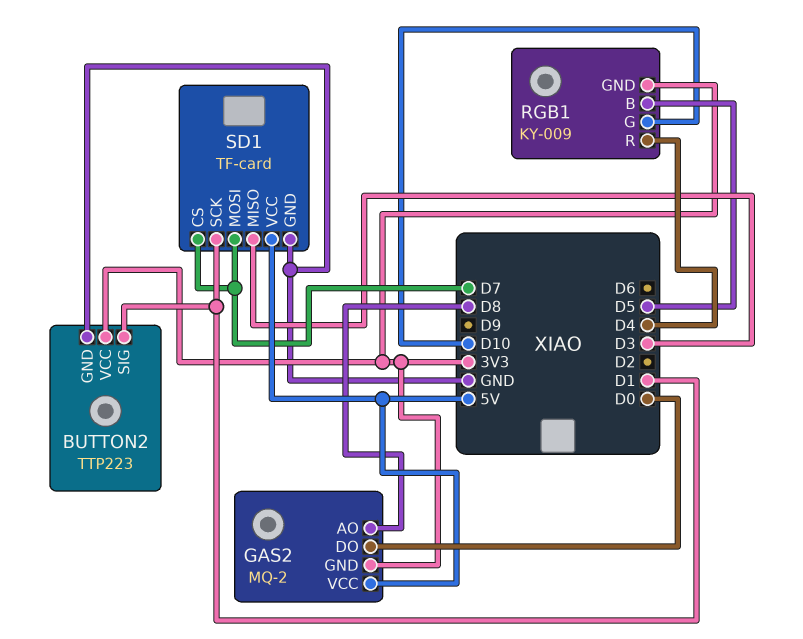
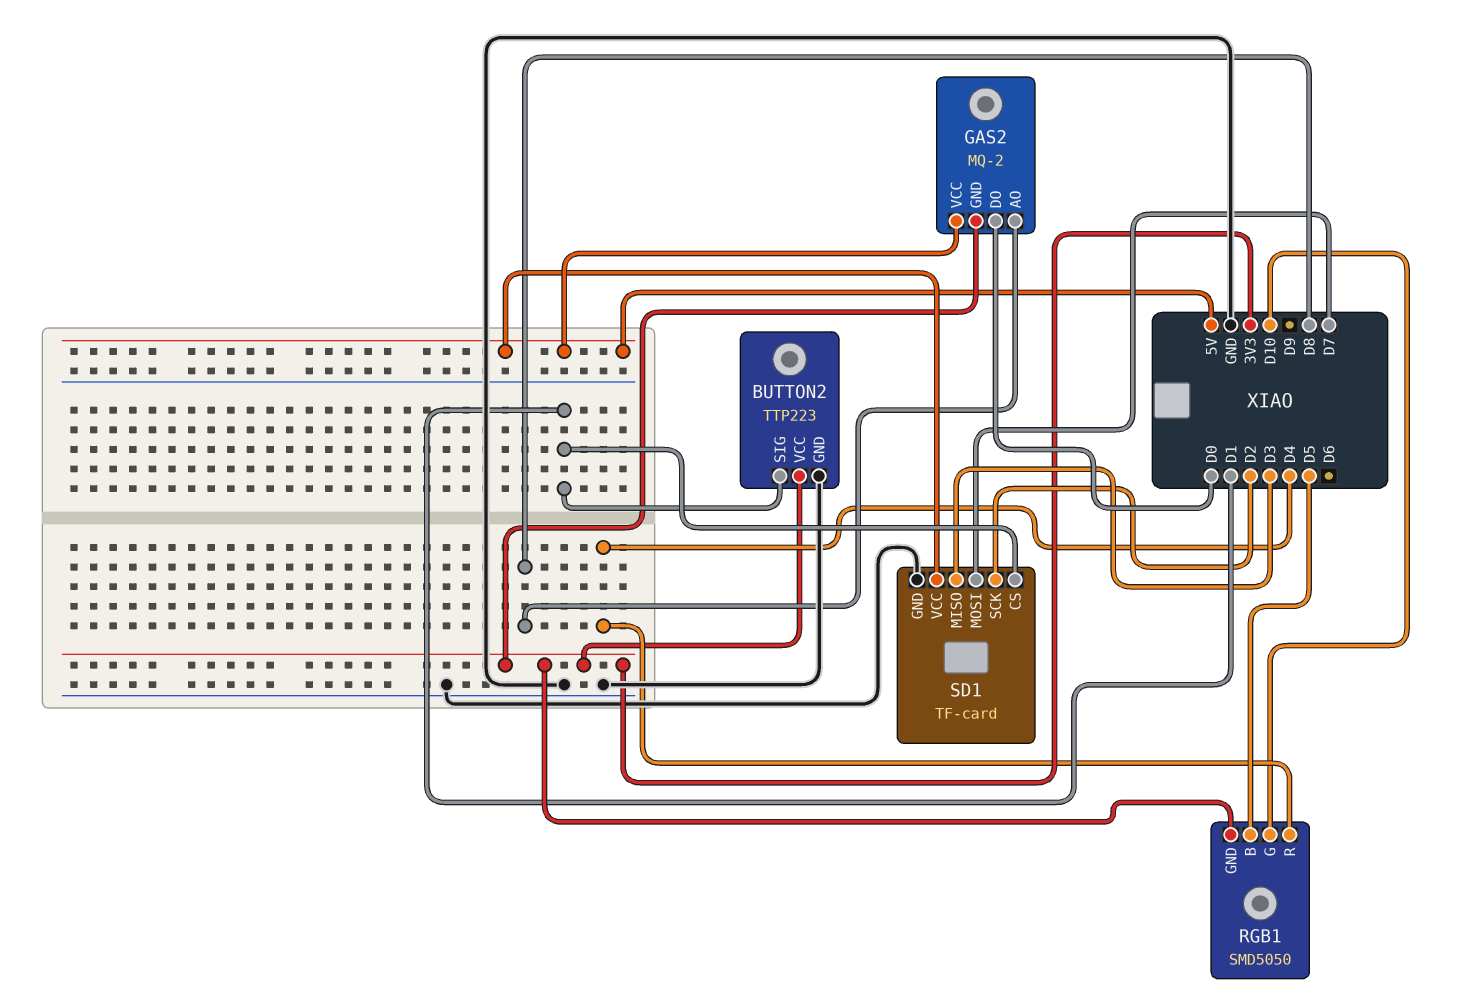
RGB1: KY-009 -> SMD5050
SD1 pin CS: D7 -> D1
SD1 pin SCK: D1 -> D2

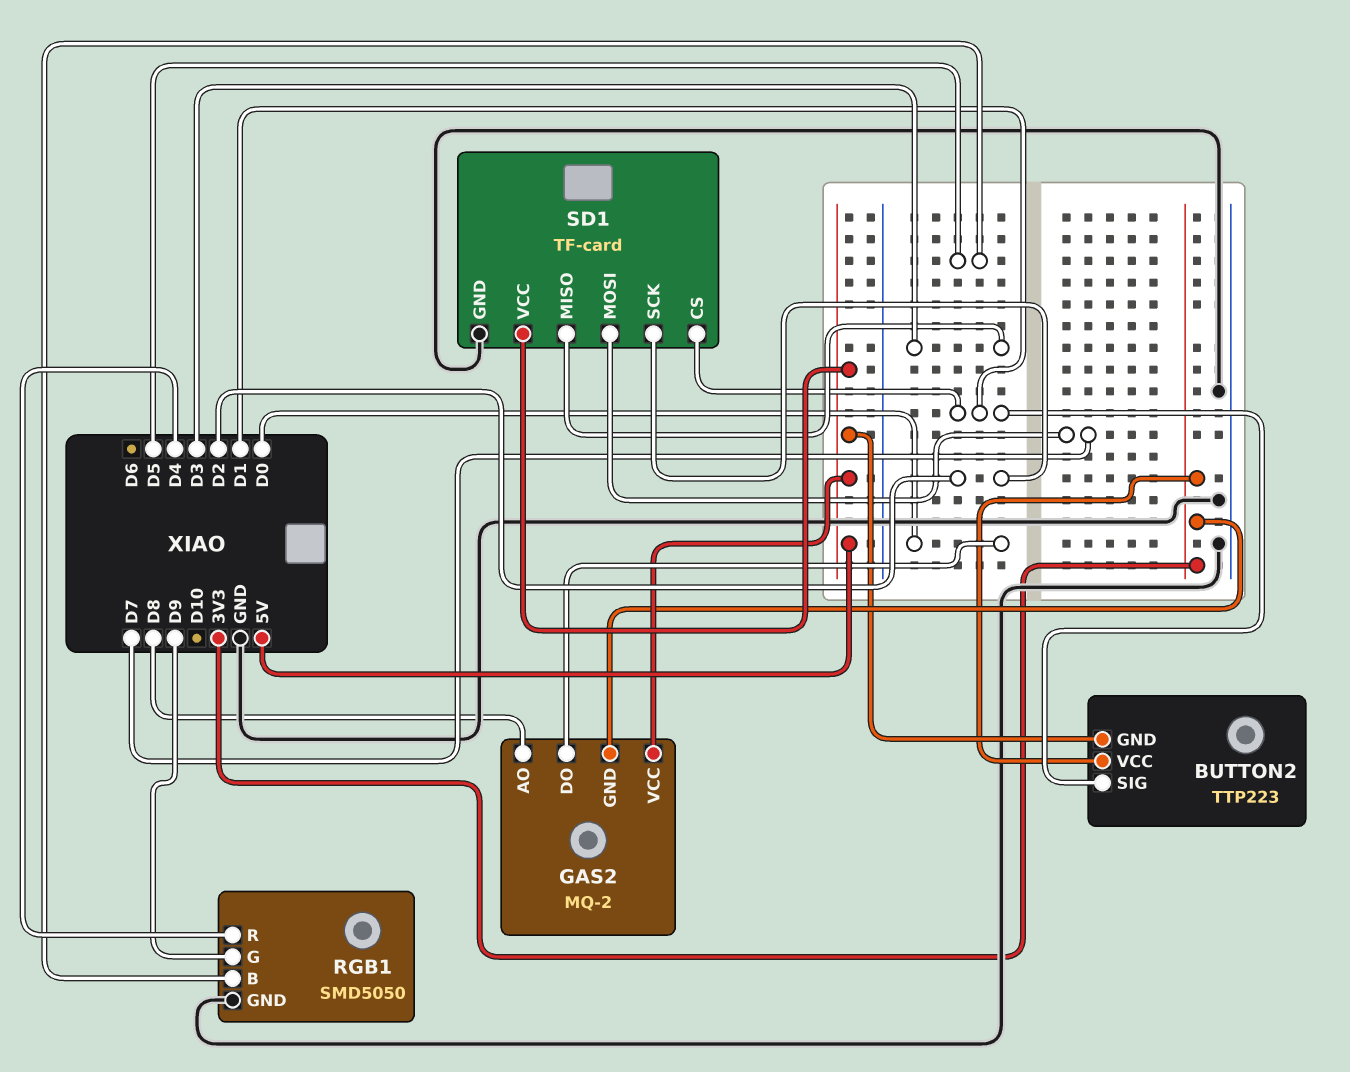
BUTTON2 pin GND: GND -> 5V
RGB1 pin G: D10 -> D9
RGB1 pin GND: 3V3 -> GND

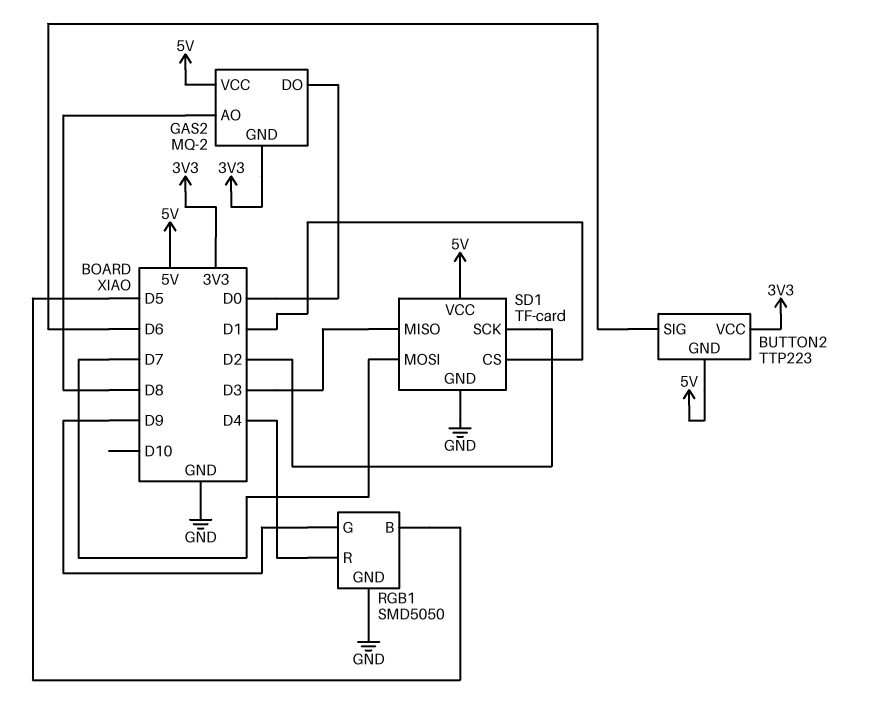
BUTTON2 pin SIG: D1 -> D6

